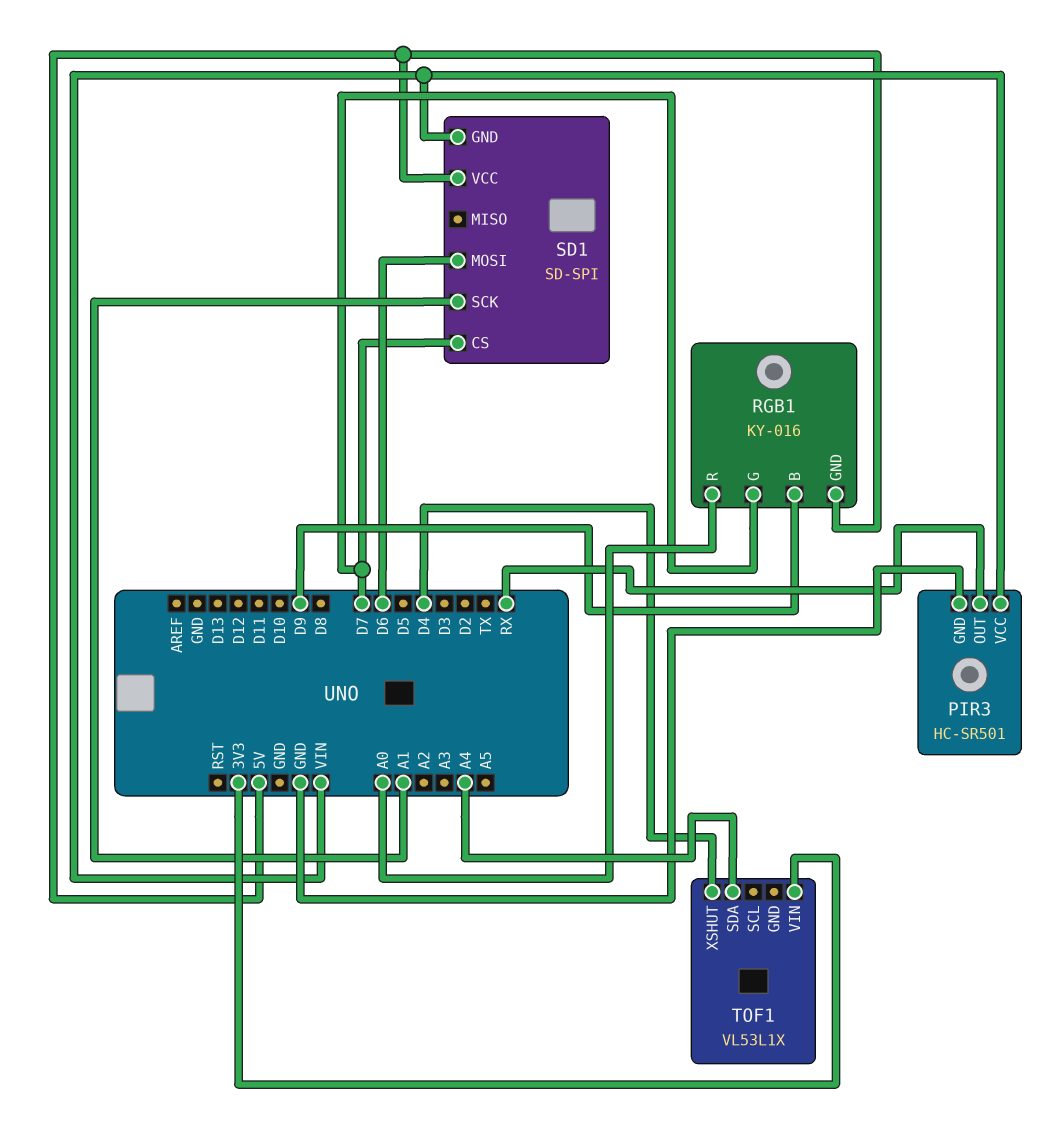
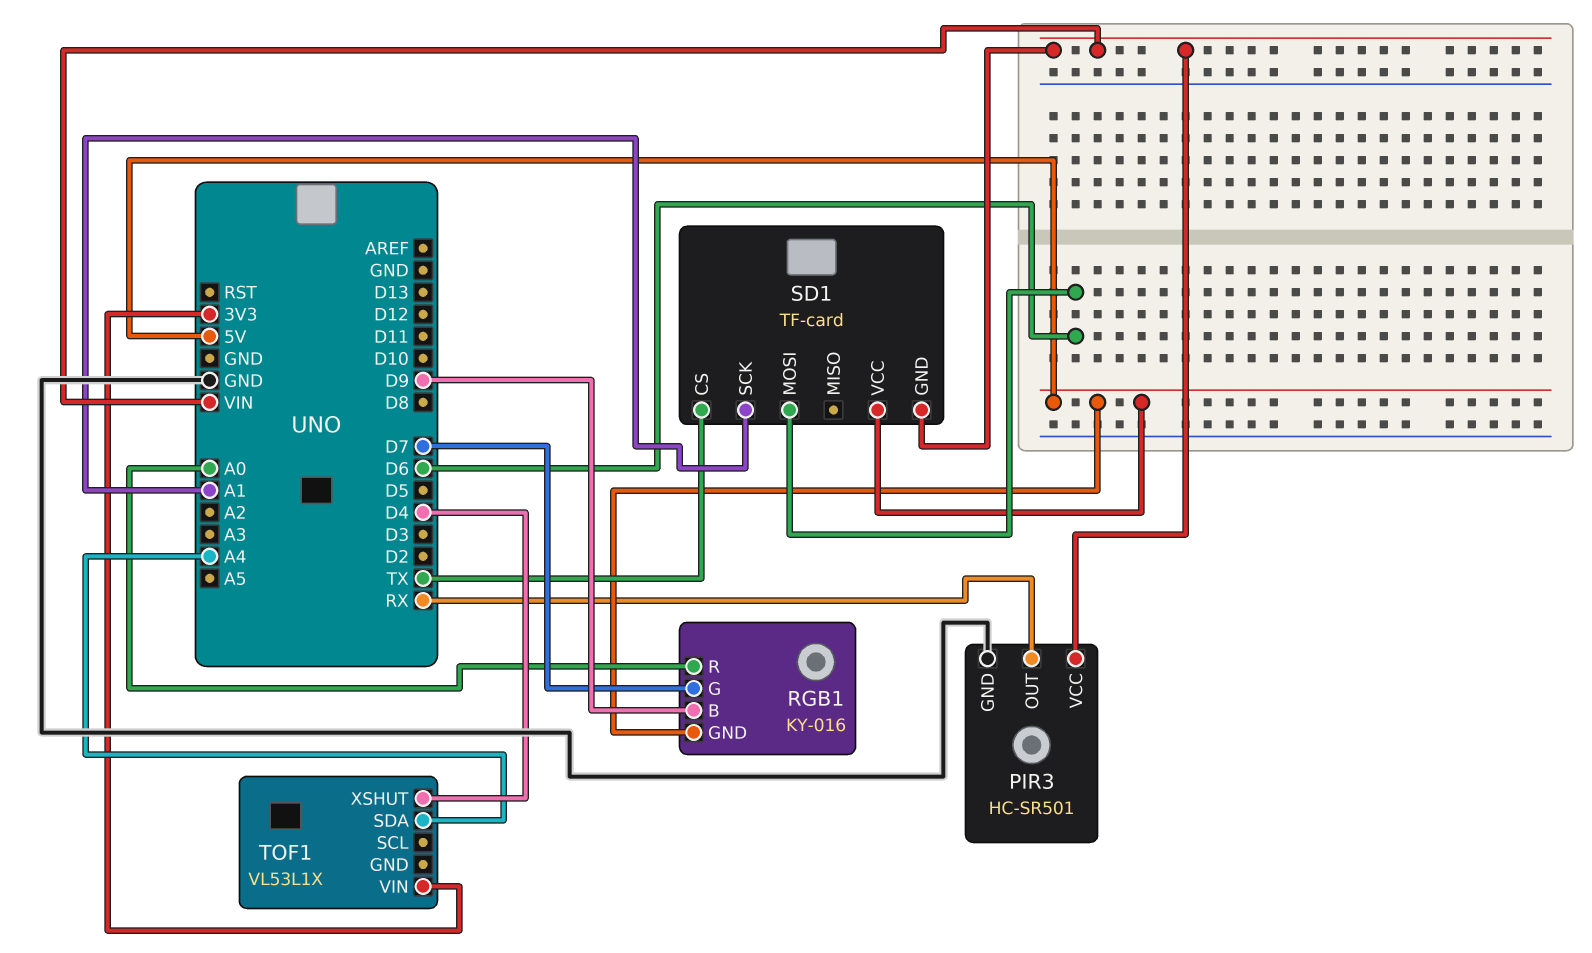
SD1: SD-SPI -> TF-card
SD1 pin CS: D7 -> TX

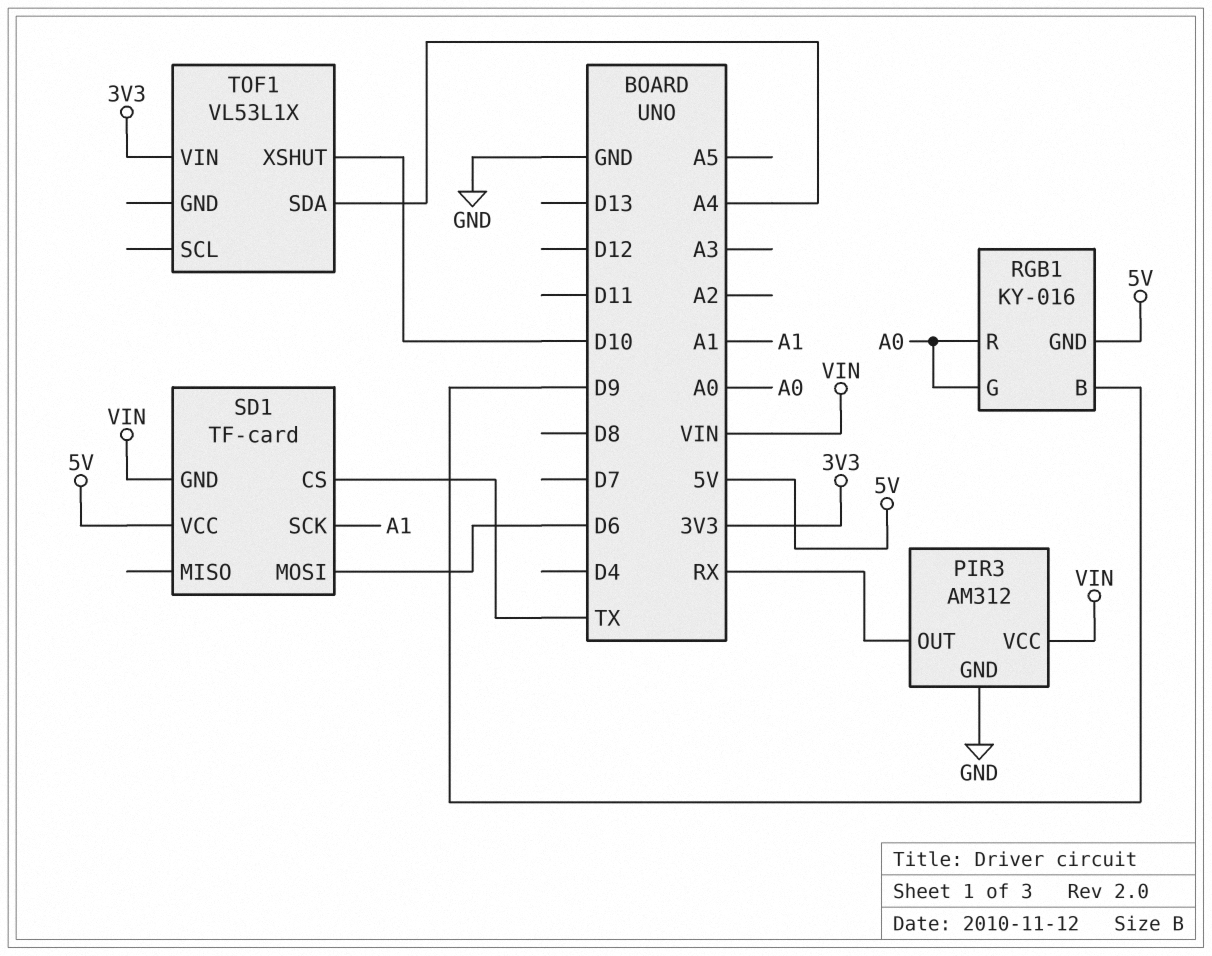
PIR3: HC-SR501 -> AM312
RGB1 pin G: D7 -> A0
TOF1 pin XSHUT: D4 -> D10

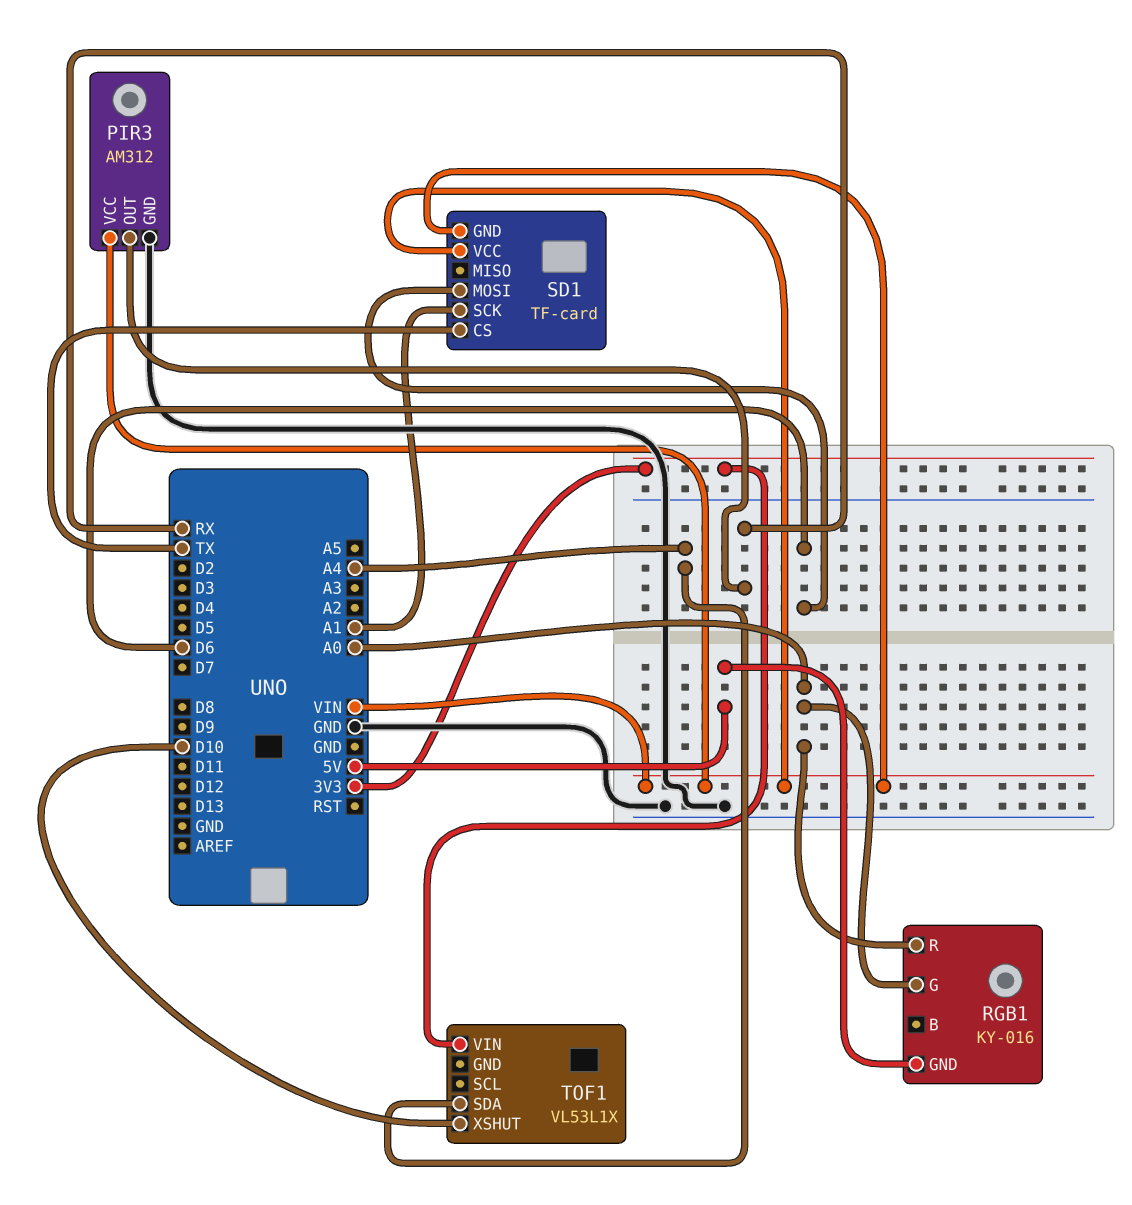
RGB1 pin B: D9 -> none
SD1 pin VCC: 5V -> VIN

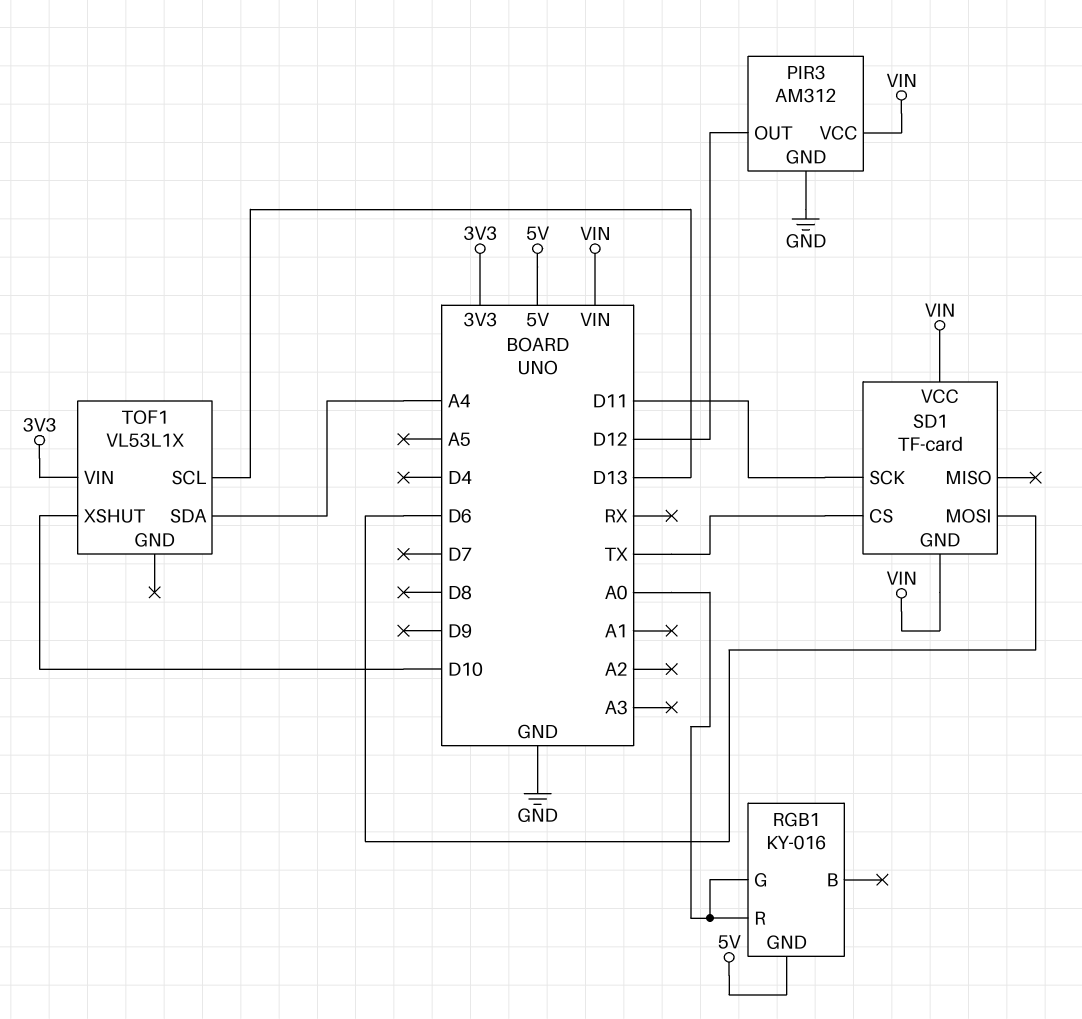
PIR3 pin OUT: RX -> D12
SD1 pin SCK: A1 -> D11
TOF1 pin SCL: none -> D13

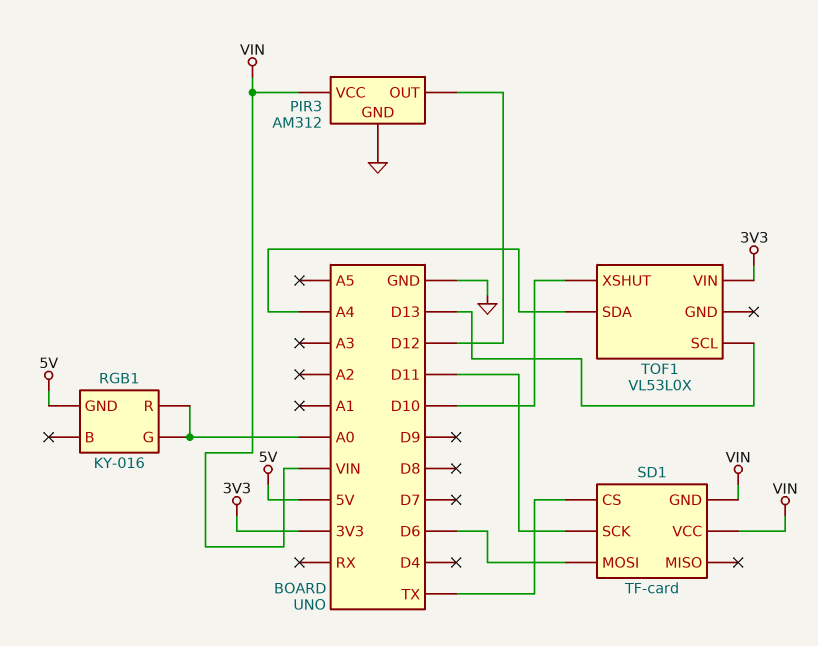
TOF1: VL53L1X -> VL53L0X

